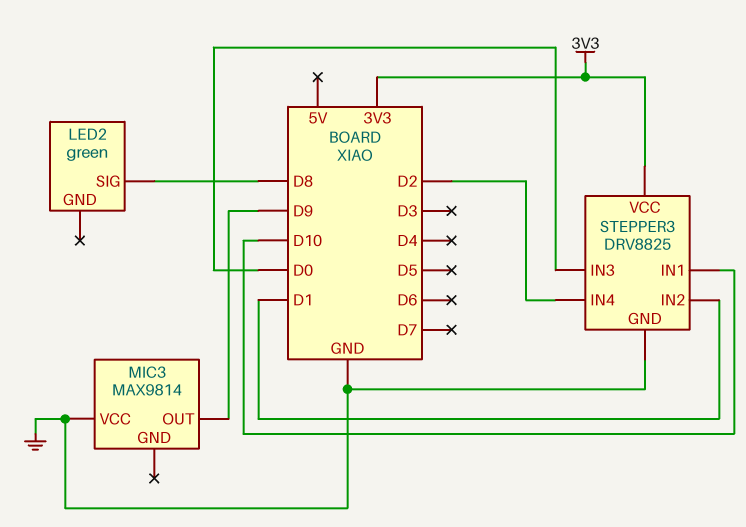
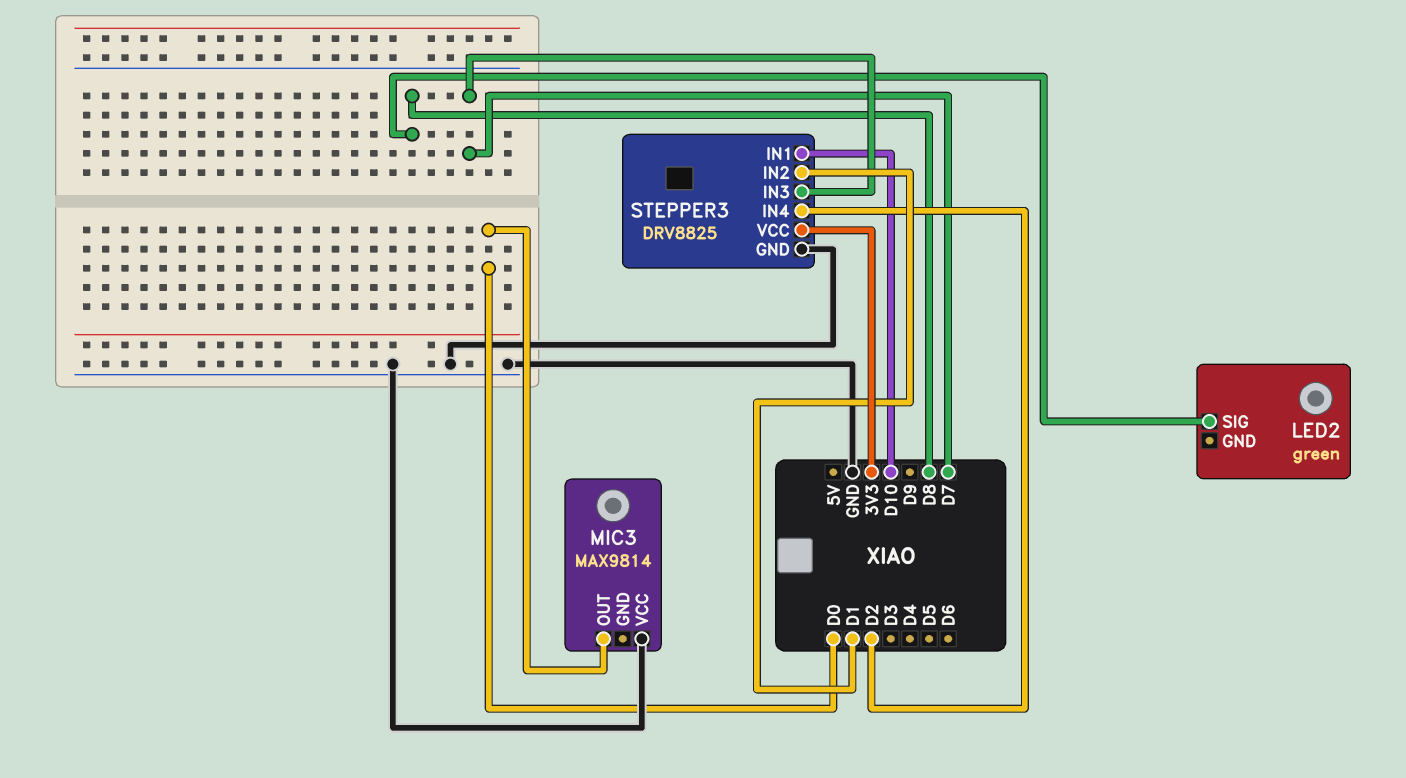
MIC3 pin OUT: D9 -> D0
STEPPER3 pin IN3: D0 -> D7

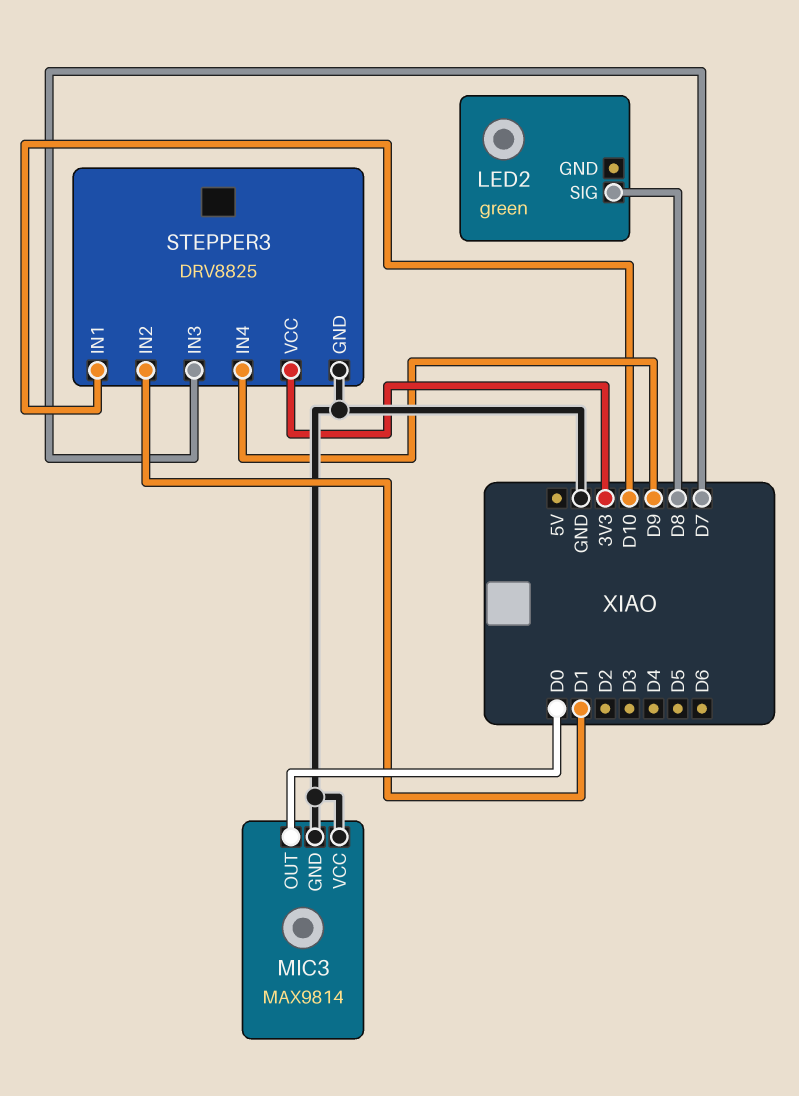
MIC3 pin GND: none -> GND
STEPPER3 pin IN4: D2 -> D9

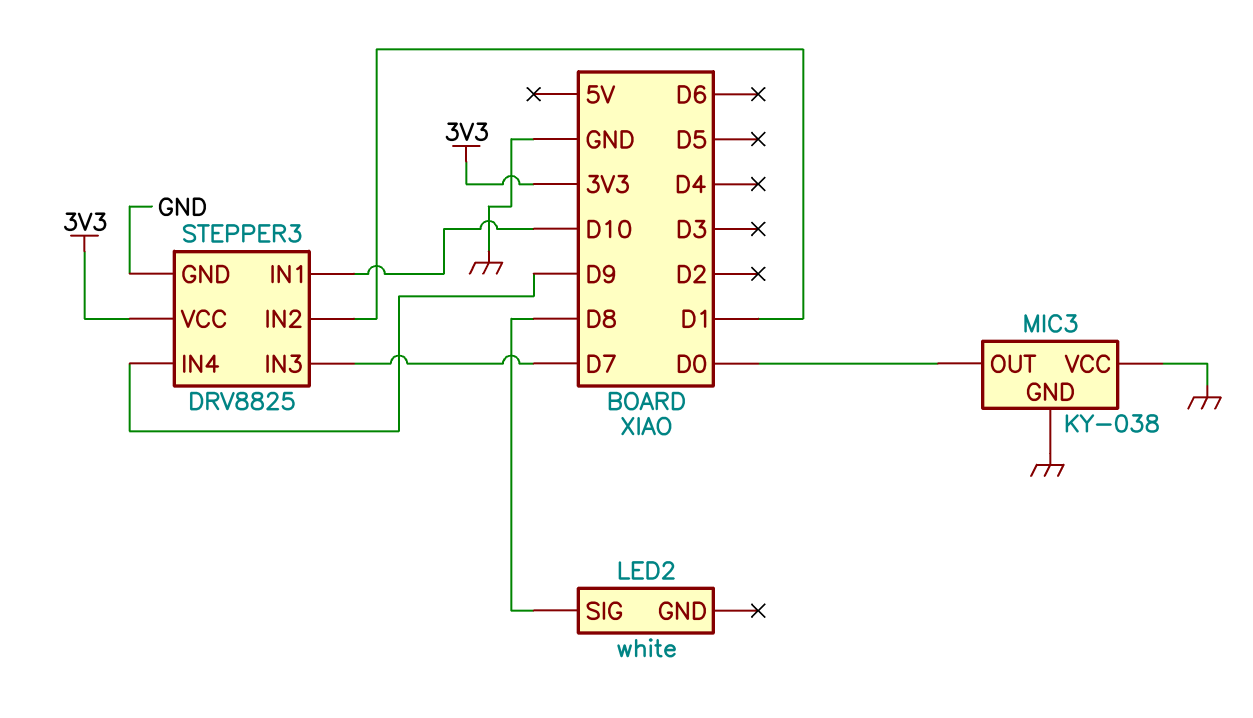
LED2: green -> white
MIC3: MAX9814 -> KY-038

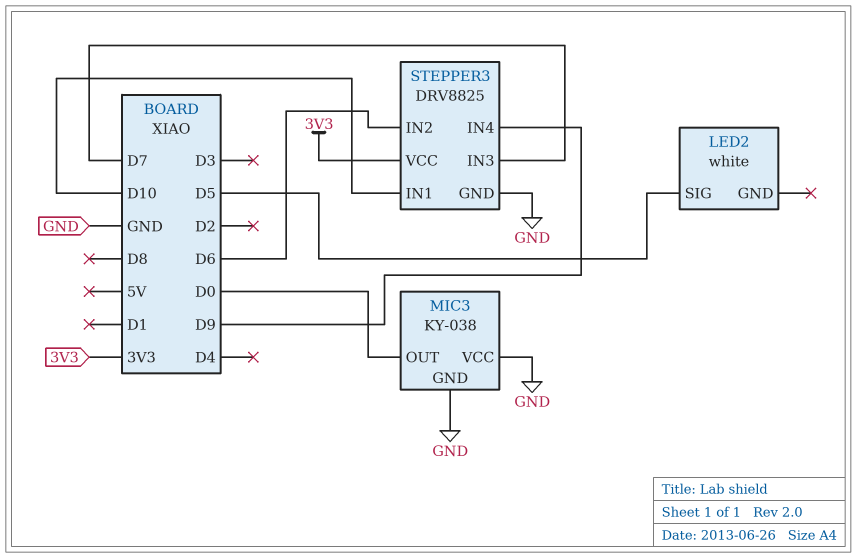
LED2 pin SIG: D8 -> D5
STEPPER3 pin IN2: D1 -> D6

